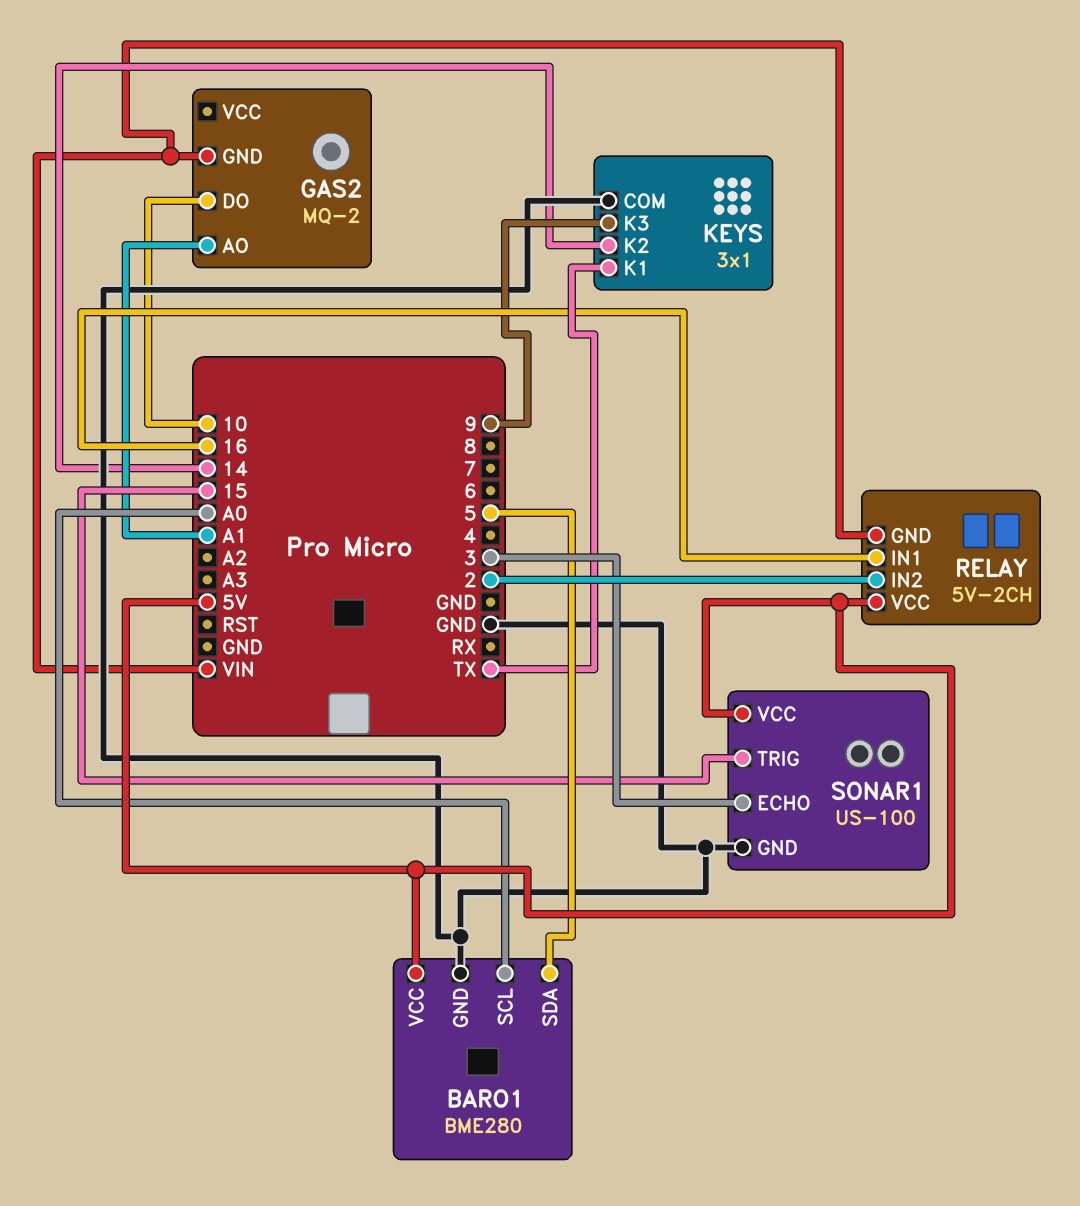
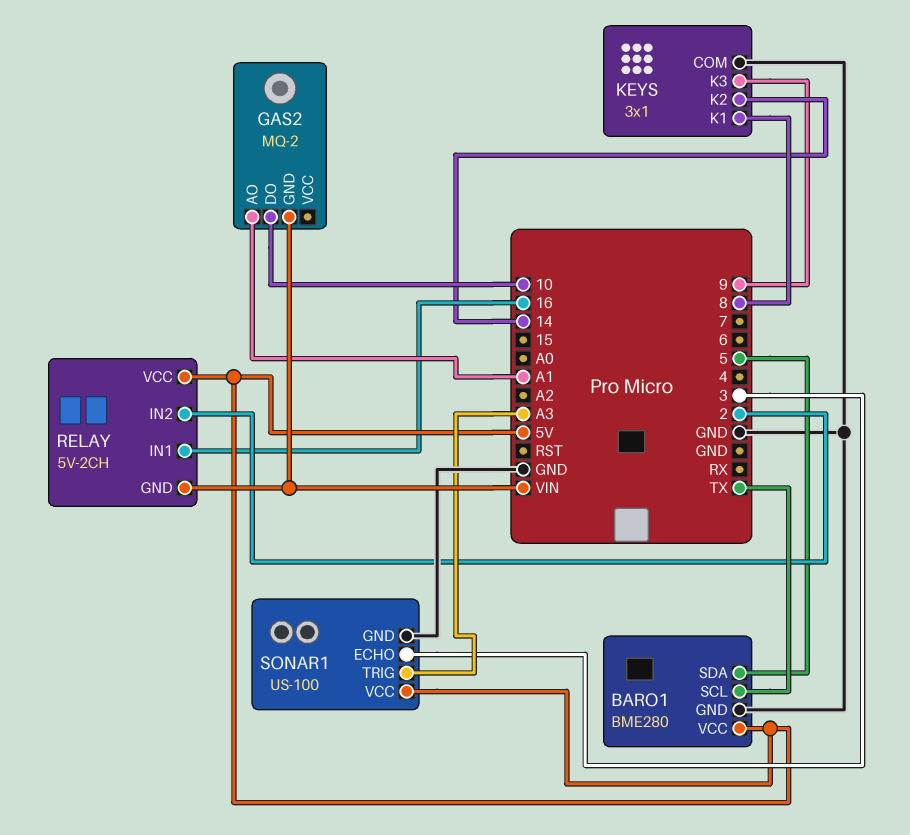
BARO1 pin SCL: A0 -> TX
KEYS pin K1: TX -> 8
SONAR1 pin TRIG: 15 -> A3

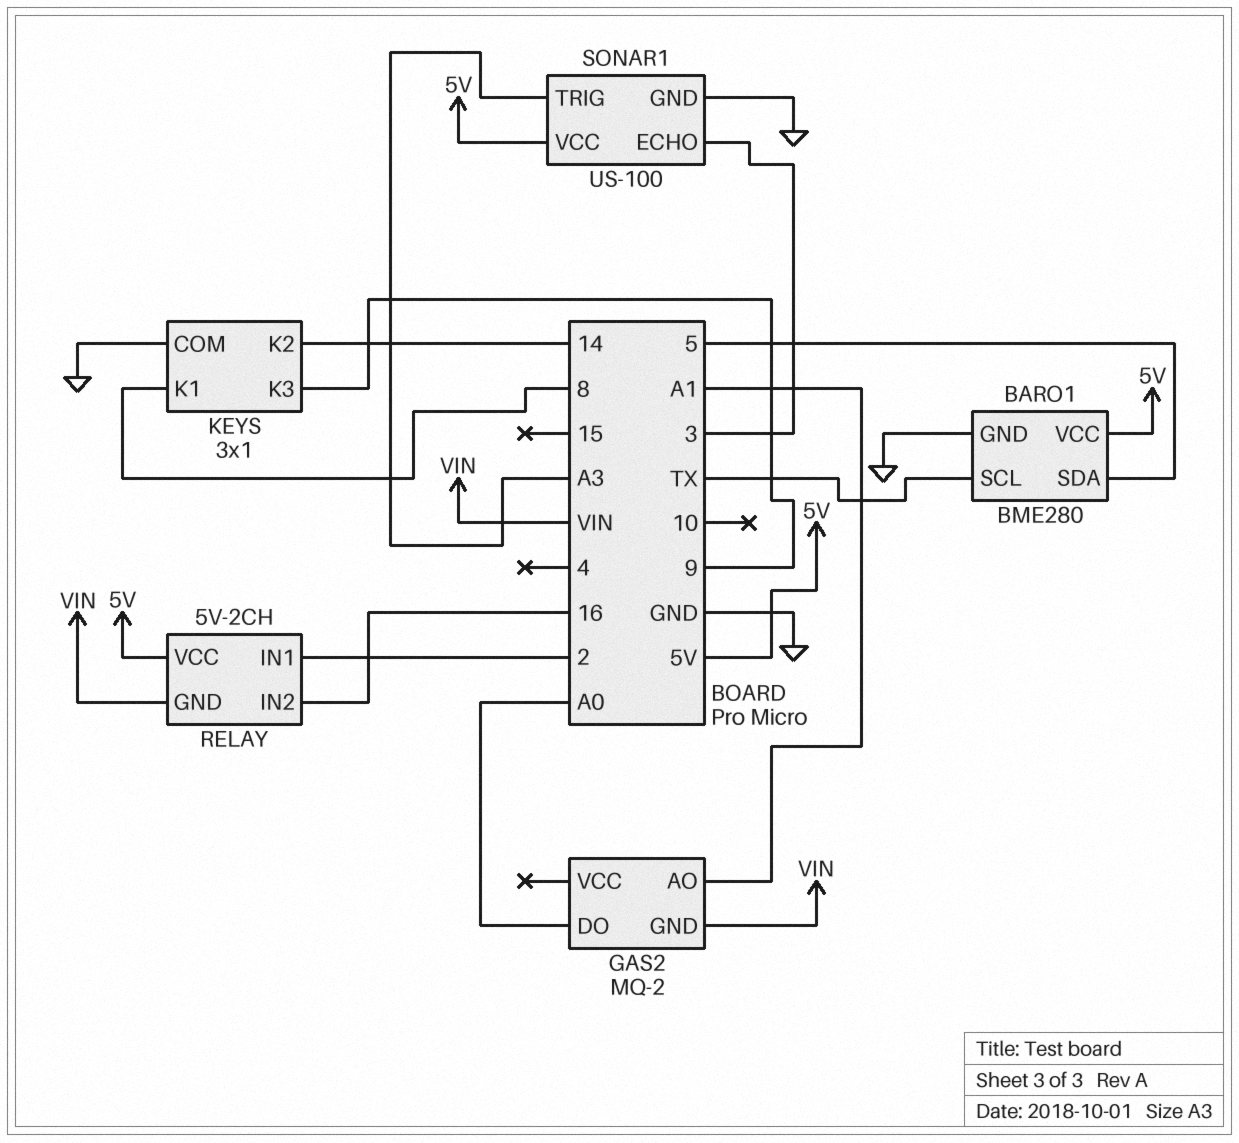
GAS2 pin DO: 10 -> A0
RELAY pin IN1: 16 -> 2
RELAY pin IN2: 2 -> 16

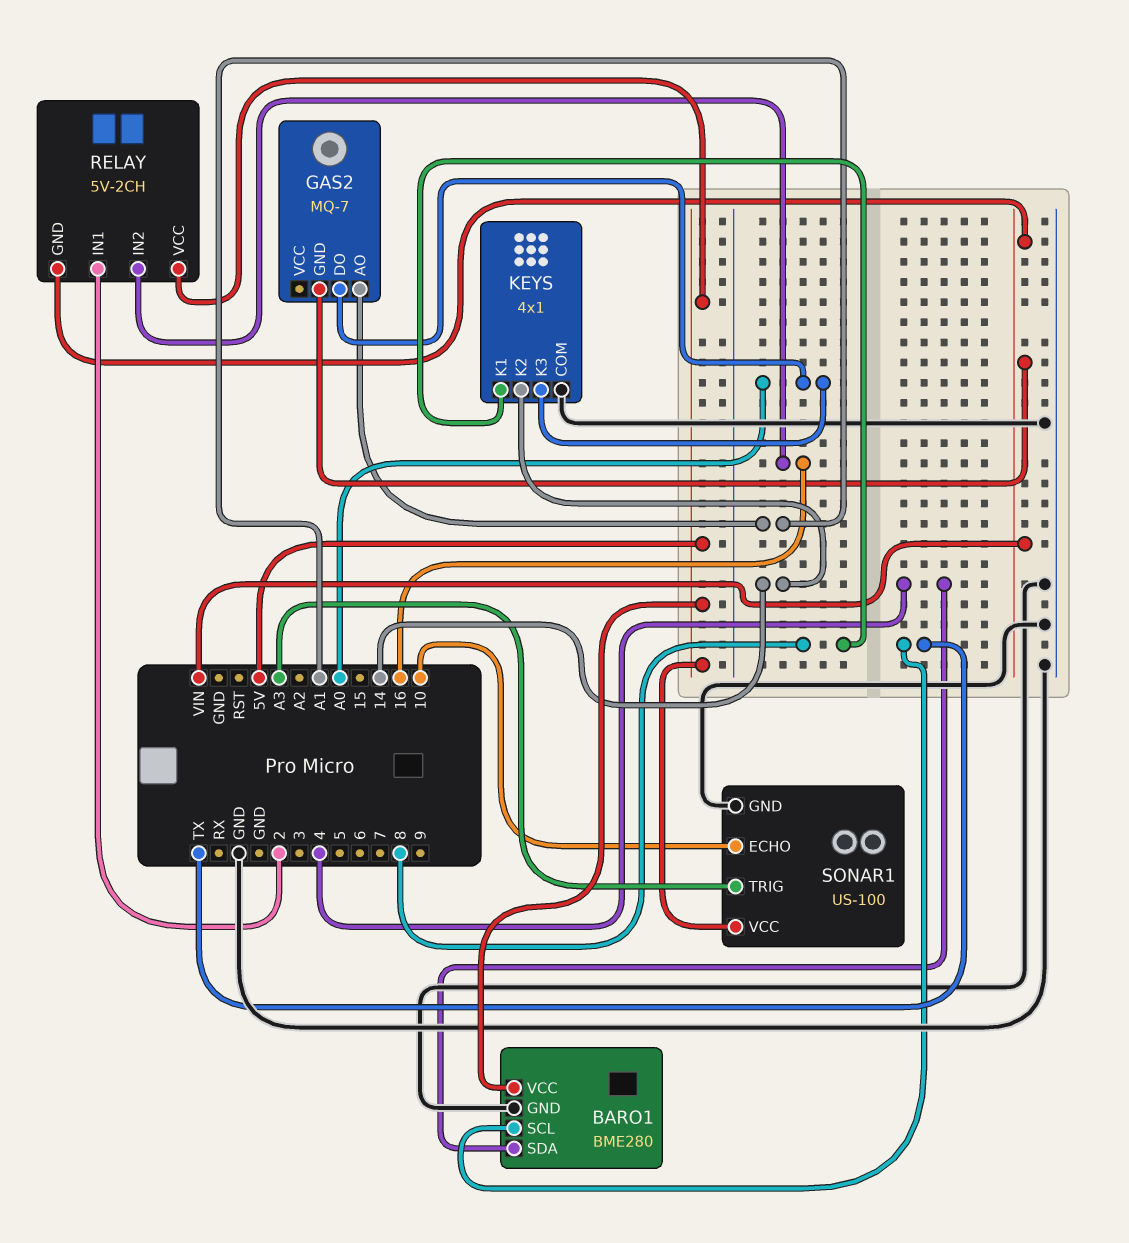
BARO1 pin SDA: 5 -> 4
GAS2: MQ-2 -> MQ-7
KEYS: 3x1 -> 4x1
KEYS pin K3: 9 -> A0
SONAR1 pin ECHO: 3 -> 10

